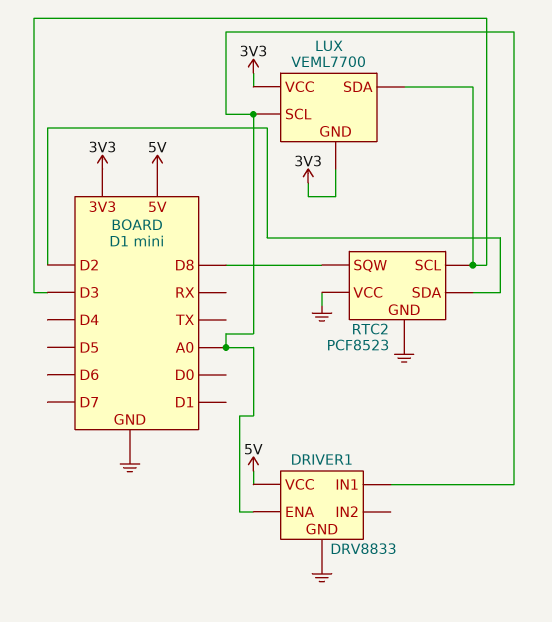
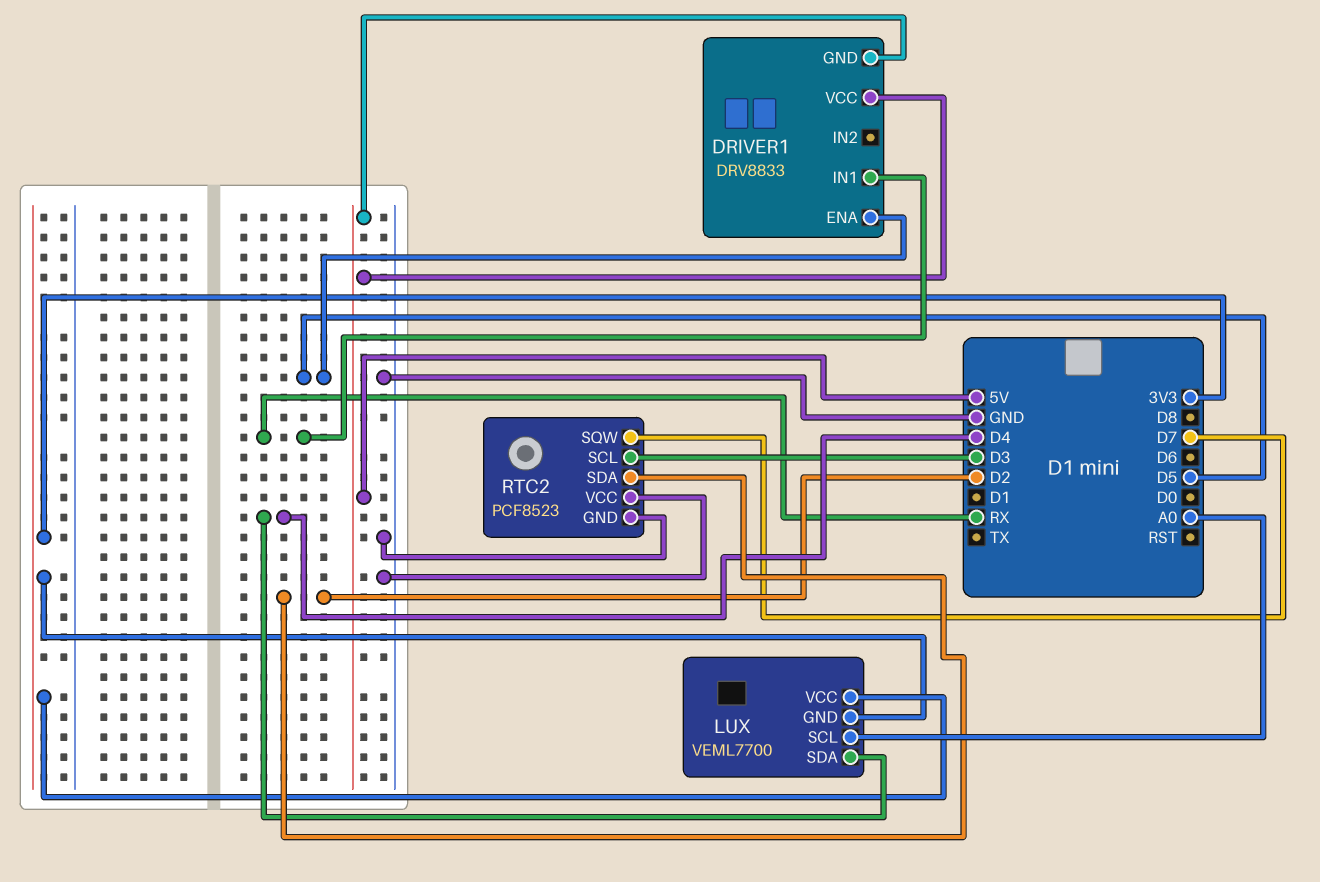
DRIVER1 pin ENA: A0 -> D5
DRIVER1 pin GND: GND -> 5V
DRIVER1 pin IN1: A0 -> RX
LUX pin SDA: D3 -> D4
RTC2 pin SQW: D8 -> D7

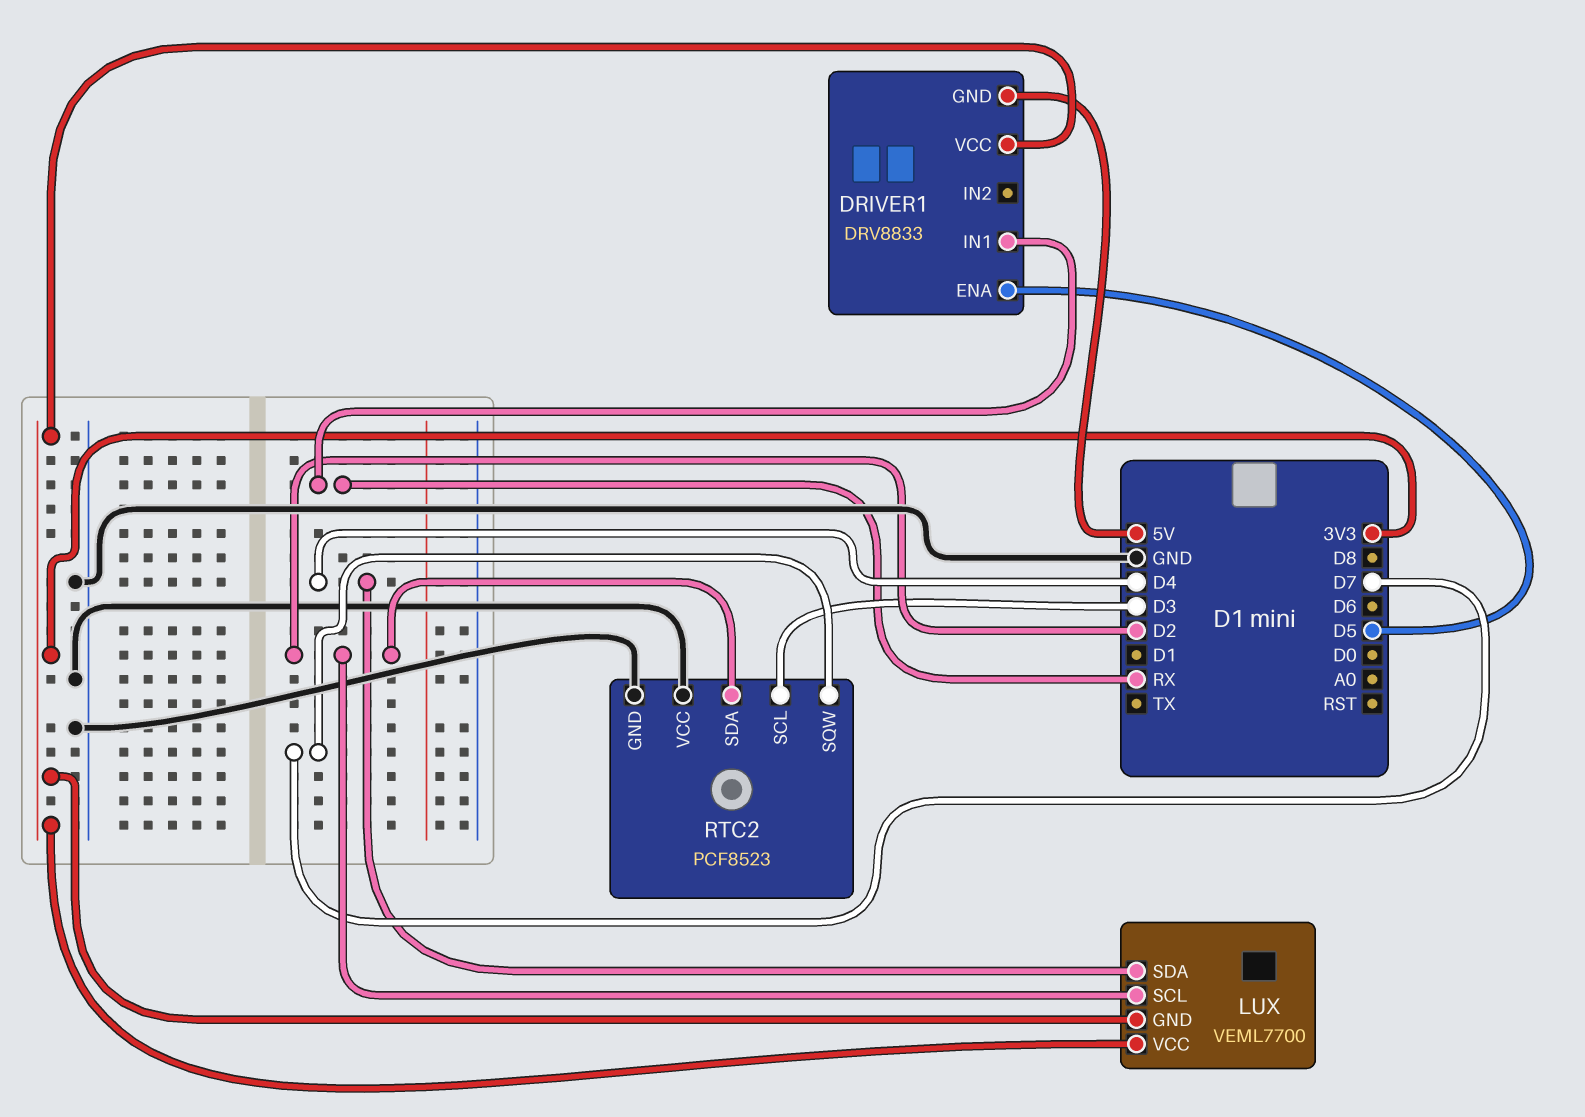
DRIVER1 pin VCC: 5V -> 3V3
LUX pin SCL: A0 -> D2

